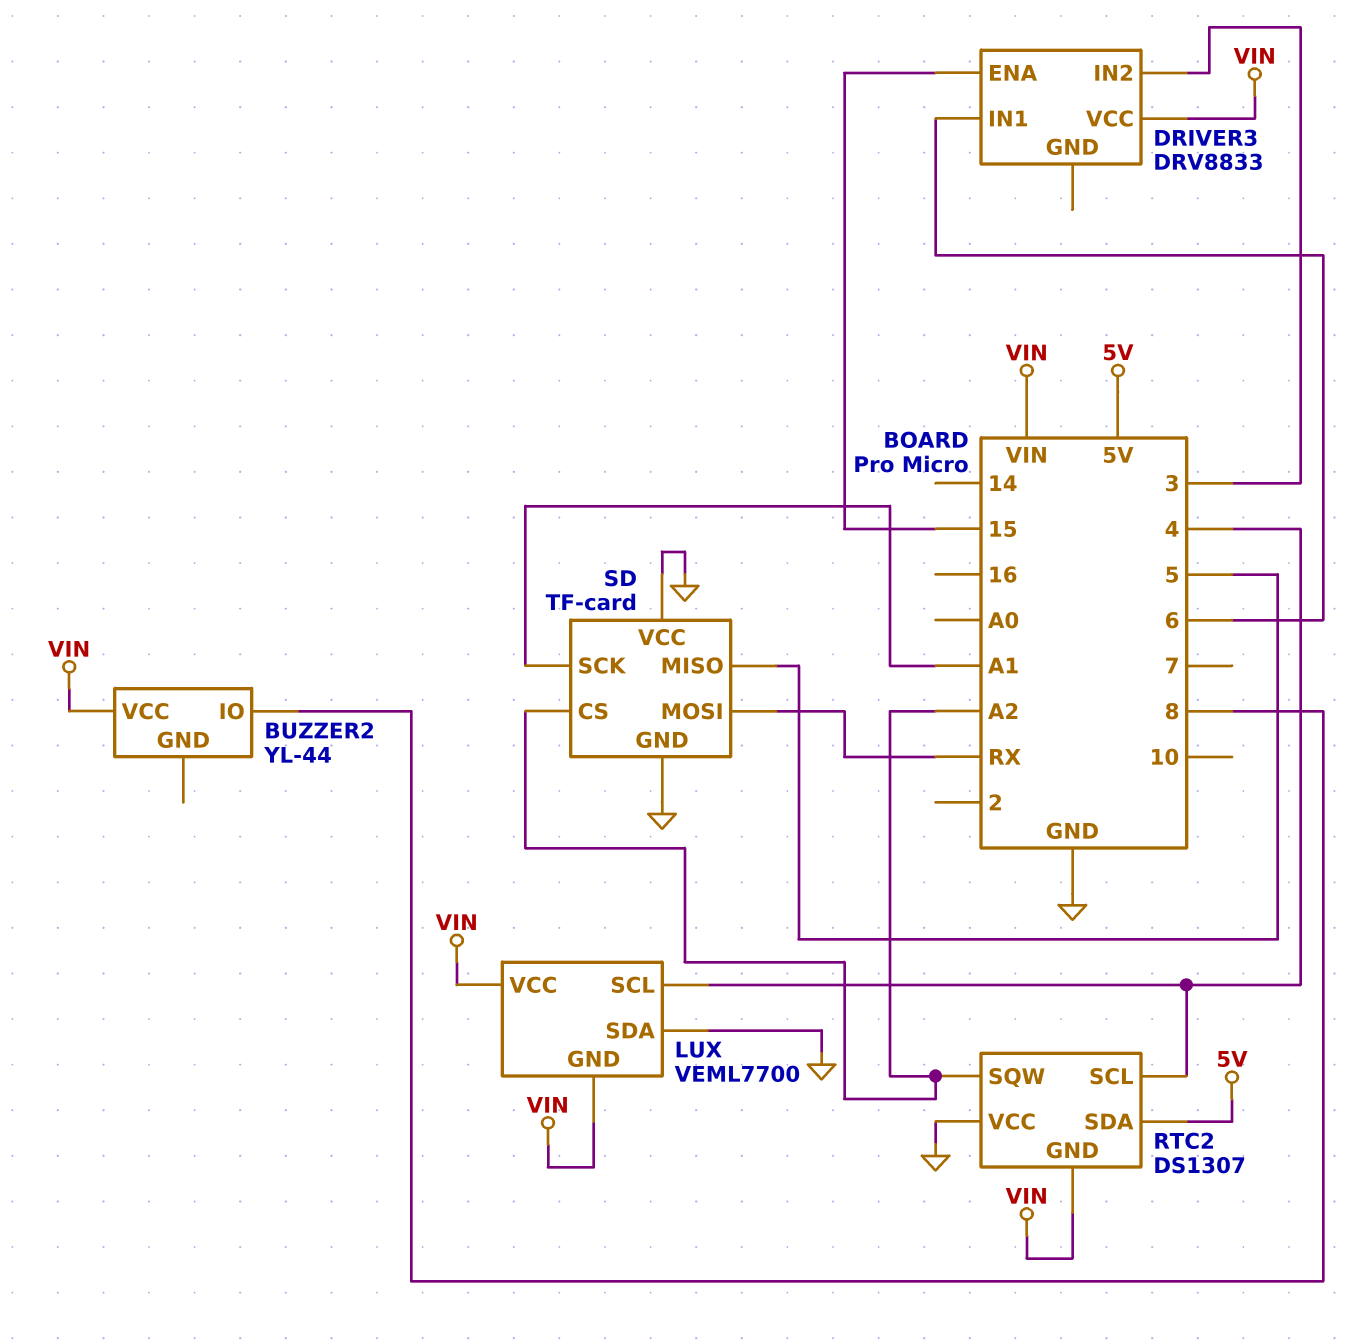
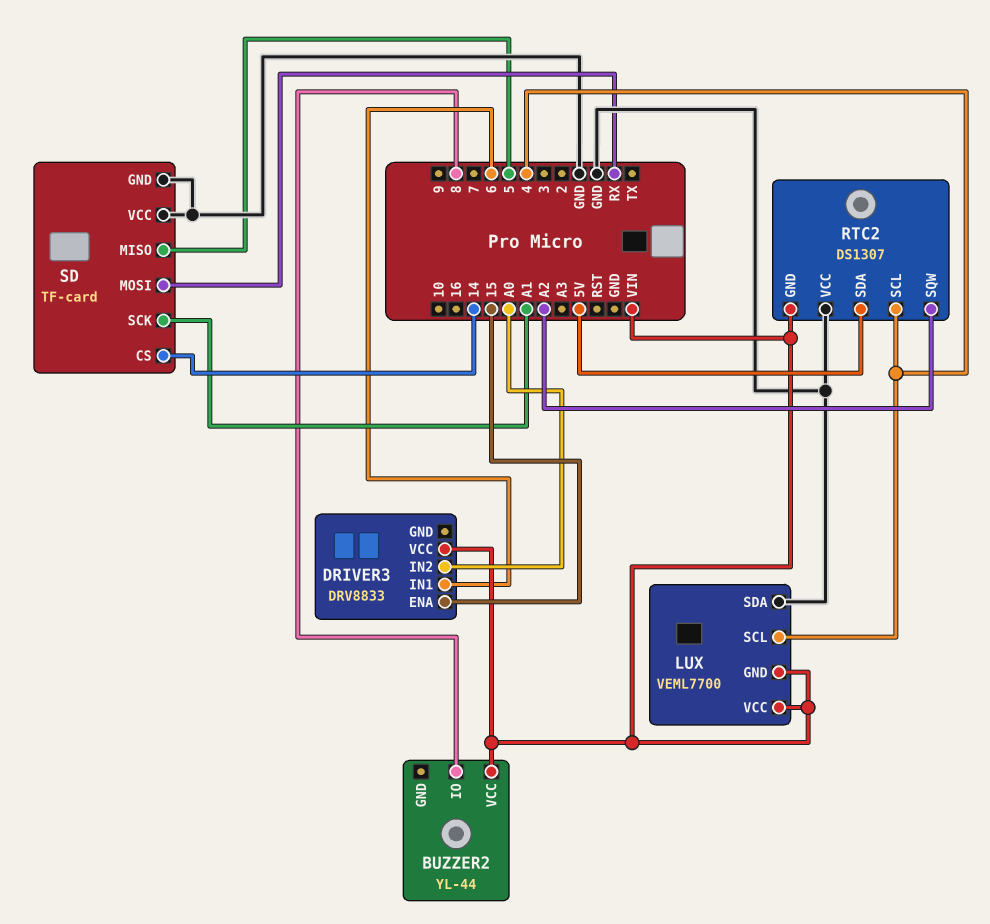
DRIVER3 pin IN2: 3 -> A0
SD pin CS: A2 -> 14

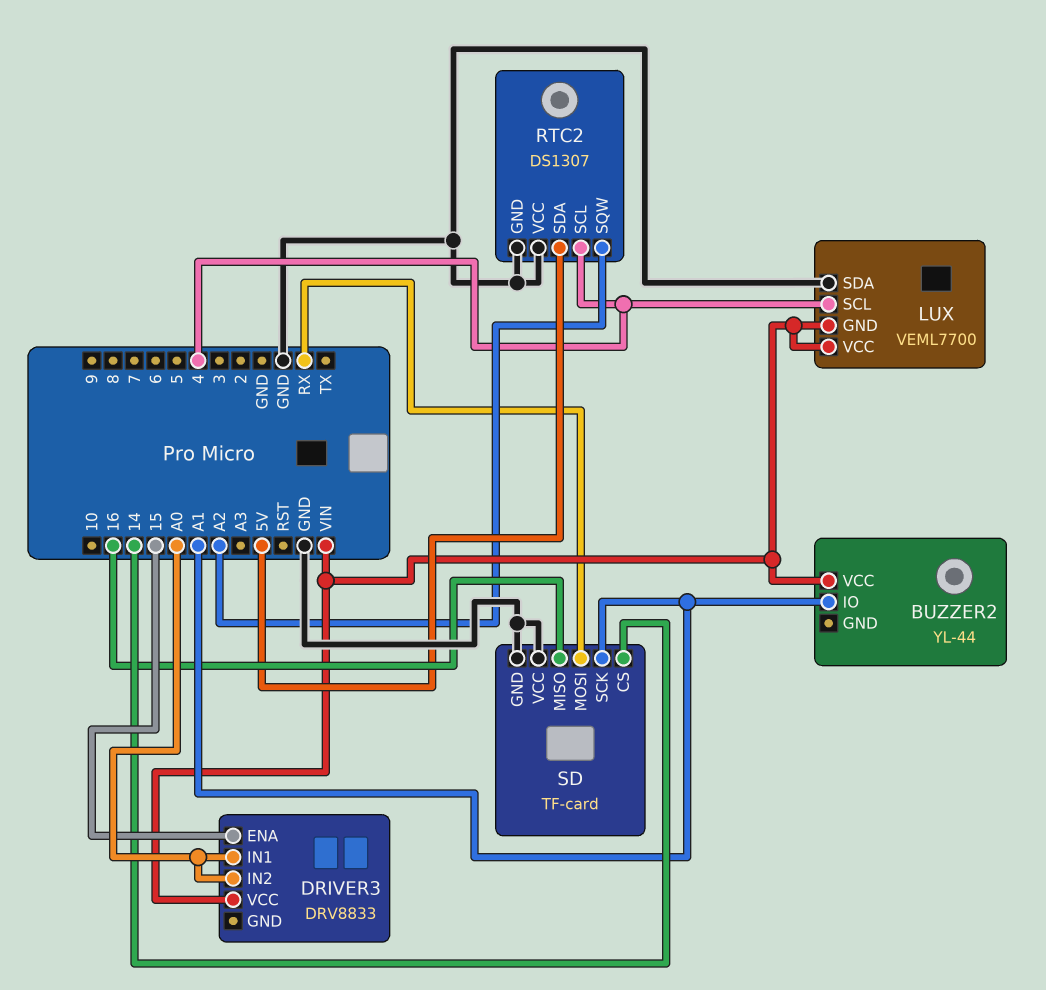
BUZZER2 pin IO: 8 -> A1
DRIVER3 pin IN1: 6 -> A0
RTC2 pin GND: VIN -> GND
SD pin MISO: 5 -> 16

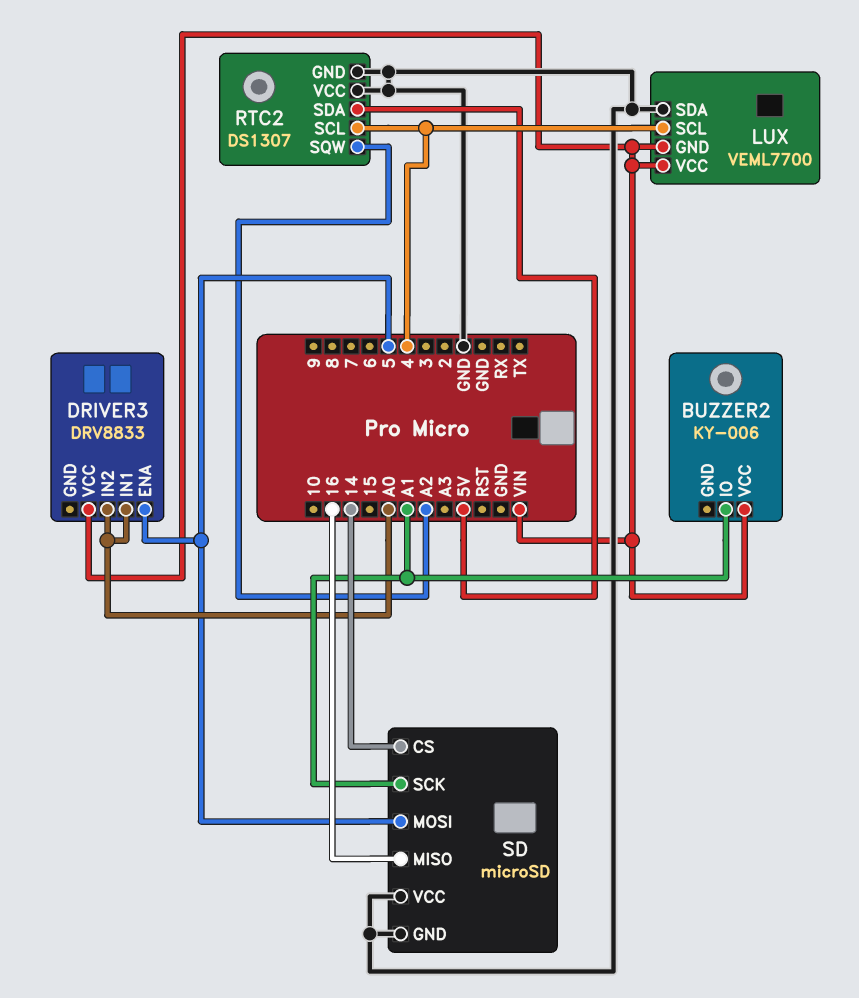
BUZZER2: YL-44 -> KY-006
DRIVER3 pin ENA: 15 -> 5
SD: TF-card -> microSD
SD pin MOSI: RX -> 5

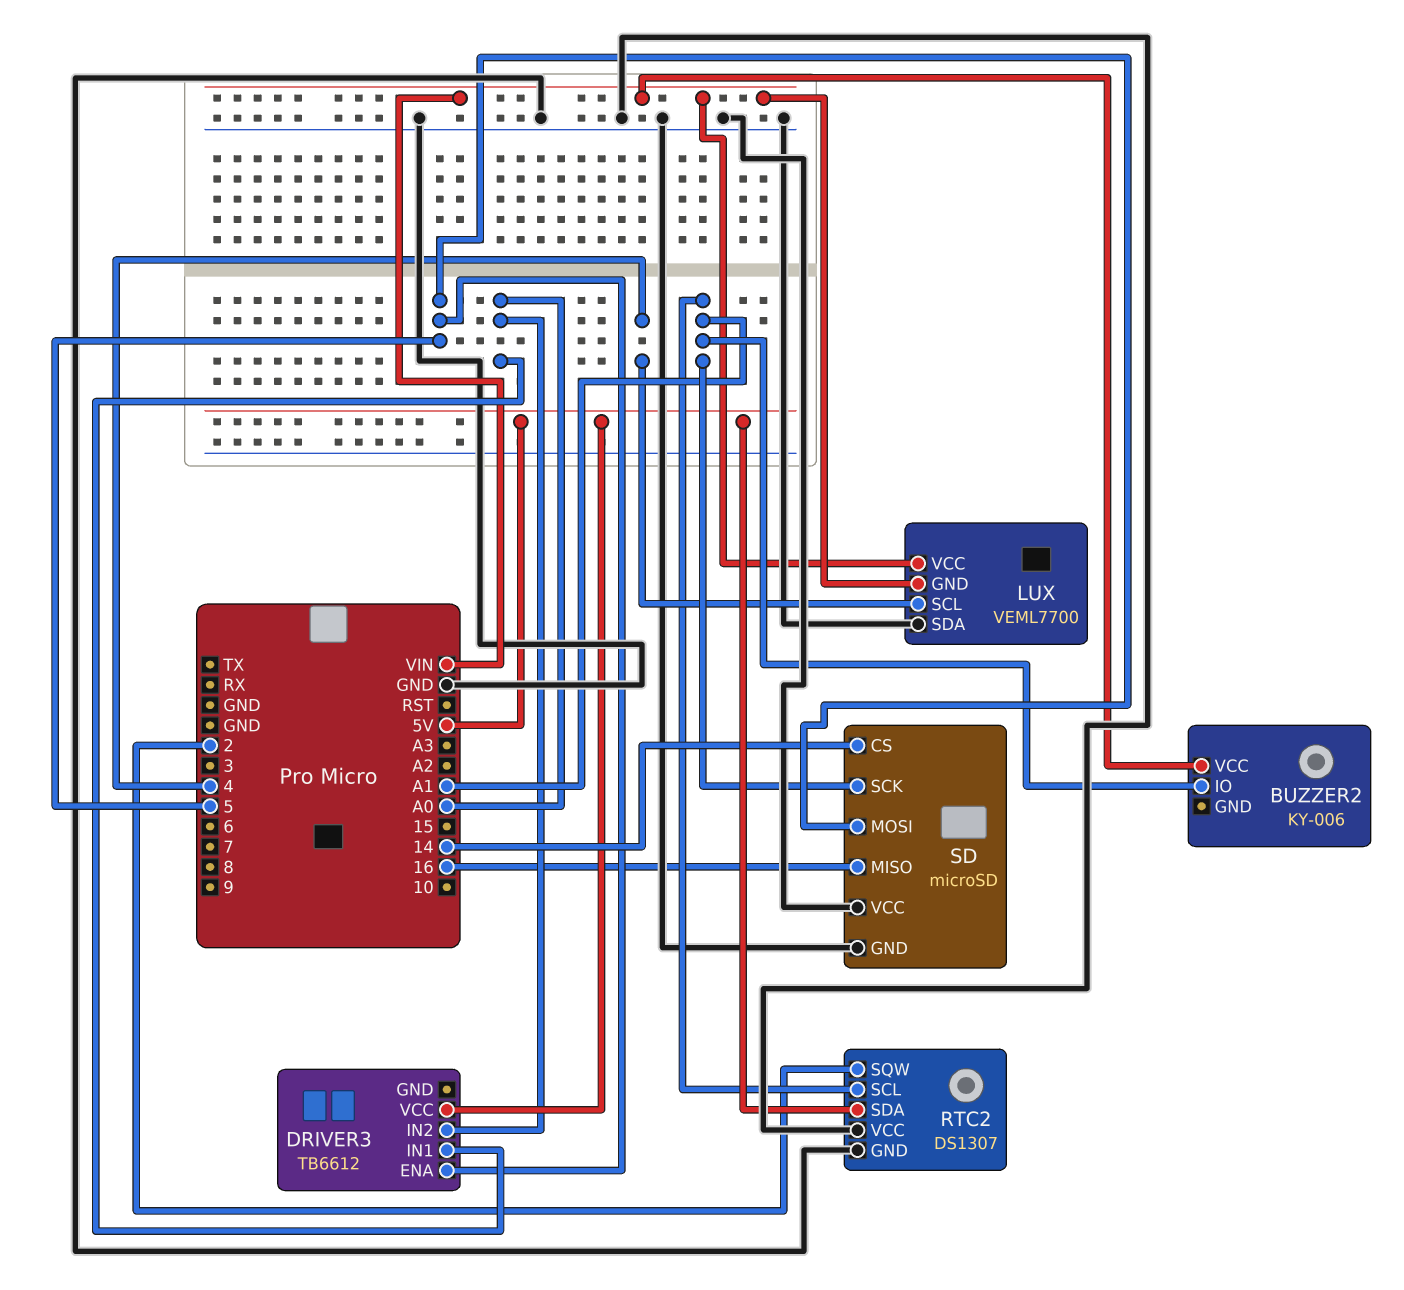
DRIVER3: DRV8833 -> TB6612
DRIVER3 pin VCC: VIN -> 5V
RTC2 pin SCL: 4 -> A1
RTC2 pin SQW: A2 -> 2

